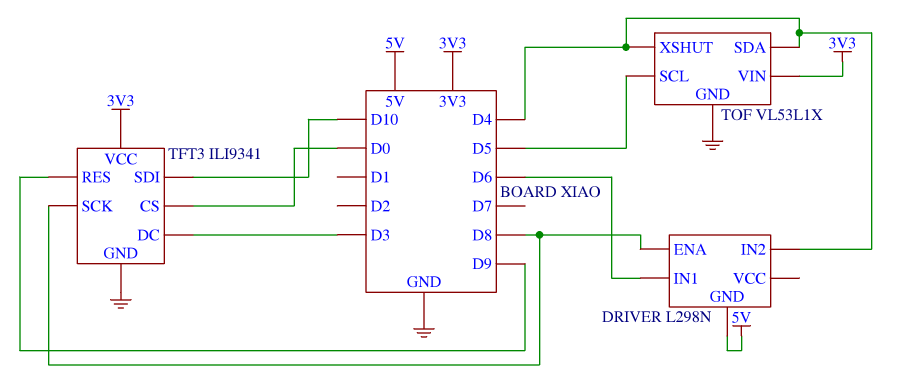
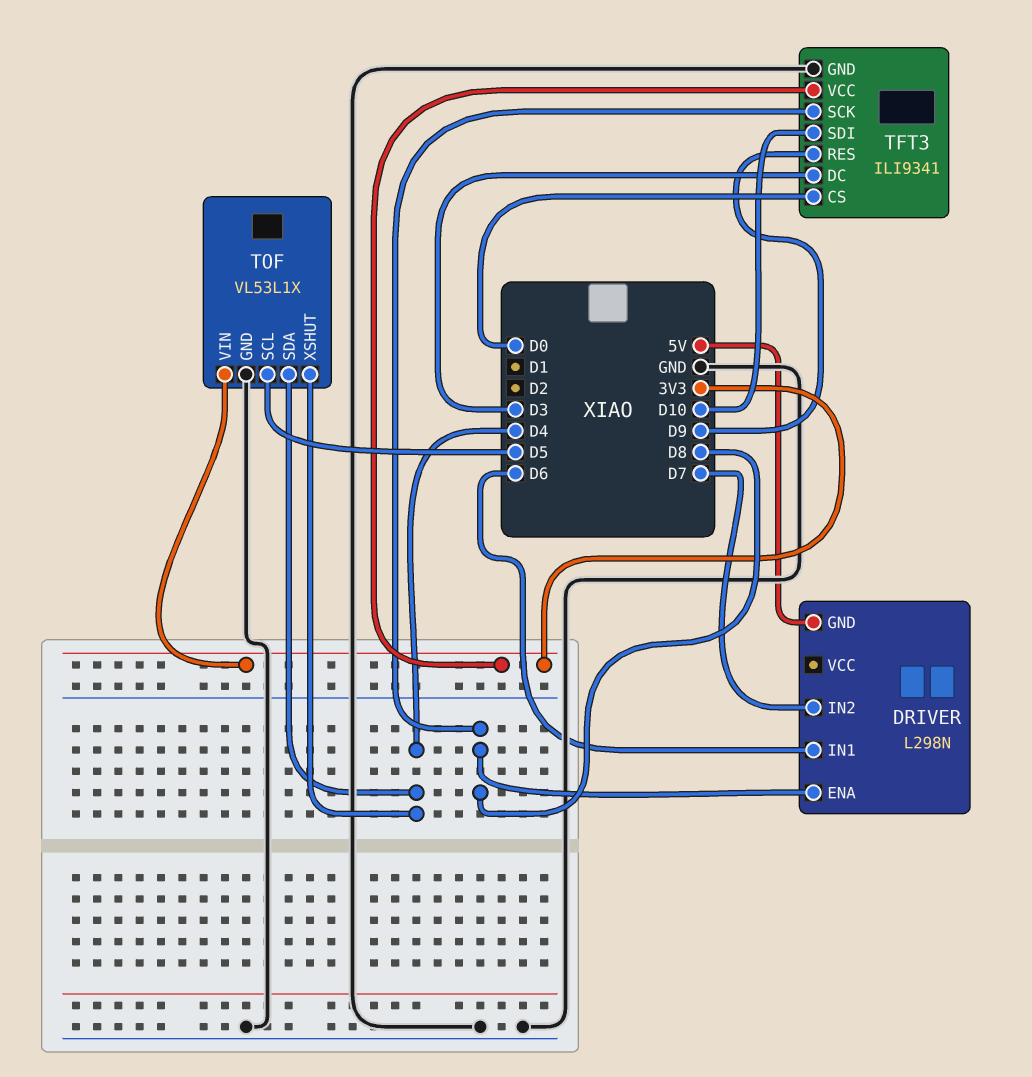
DRIVER pin IN2: D4 -> D7

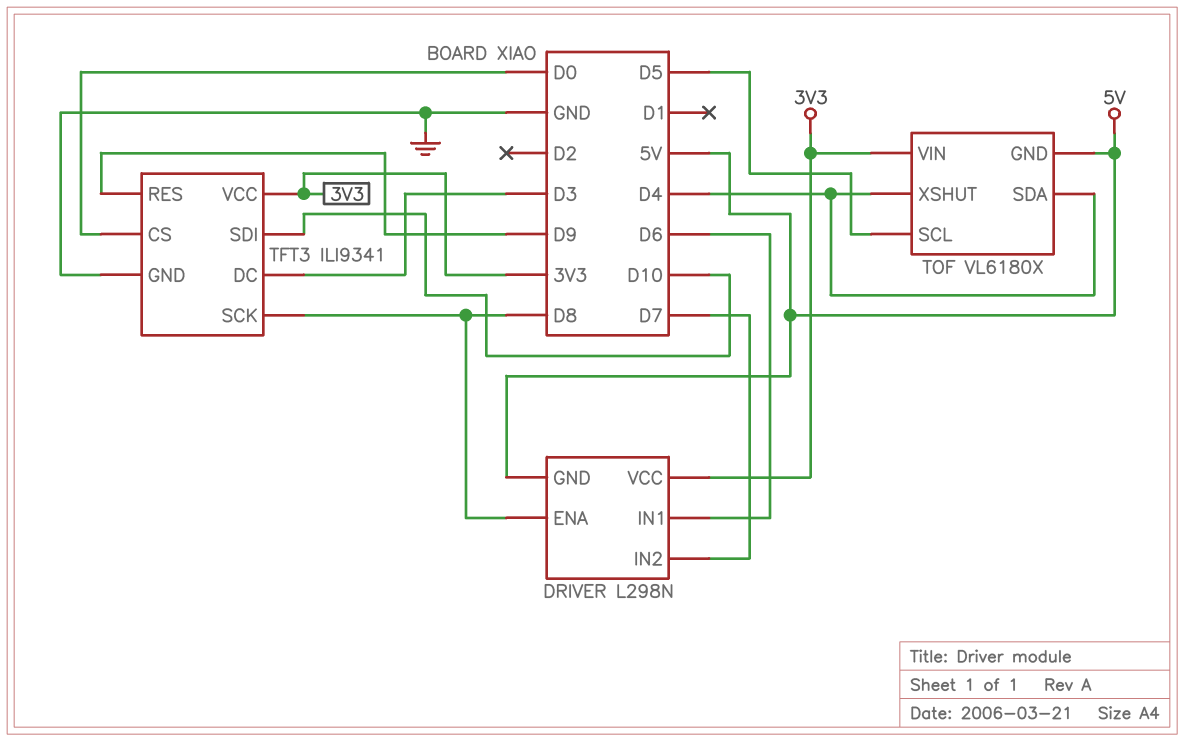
DRIVER pin VCC: none -> 3V3
TOF: VL53L1X -> VL6180X
TOF pin GND: GND -> 5V

